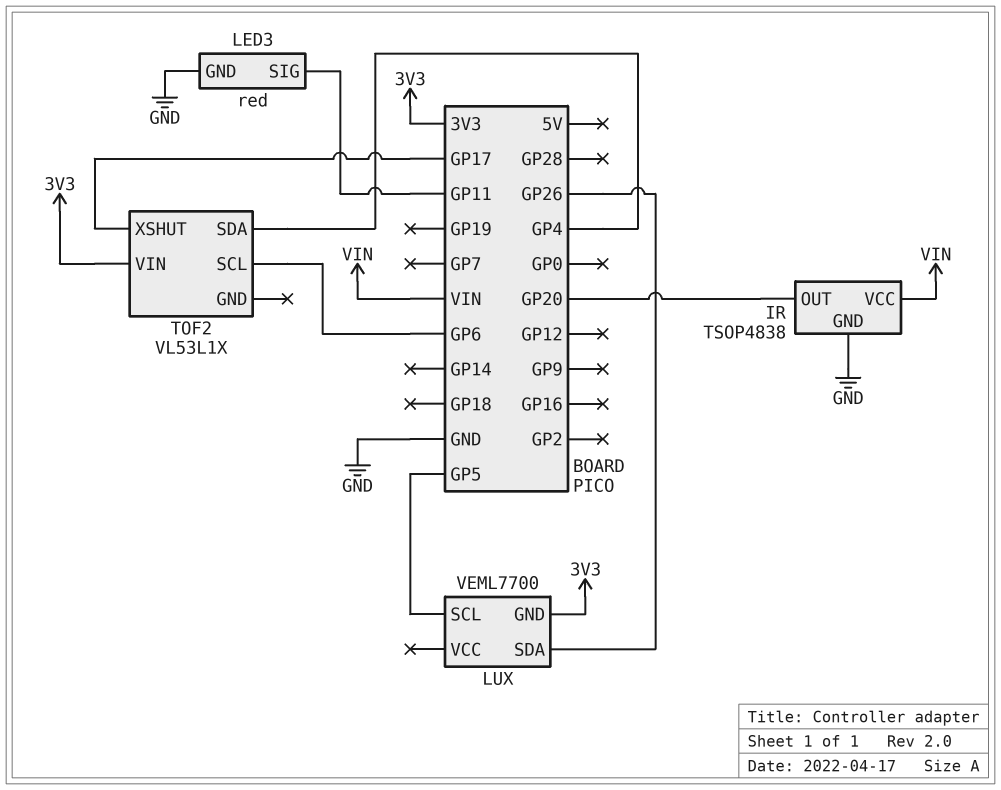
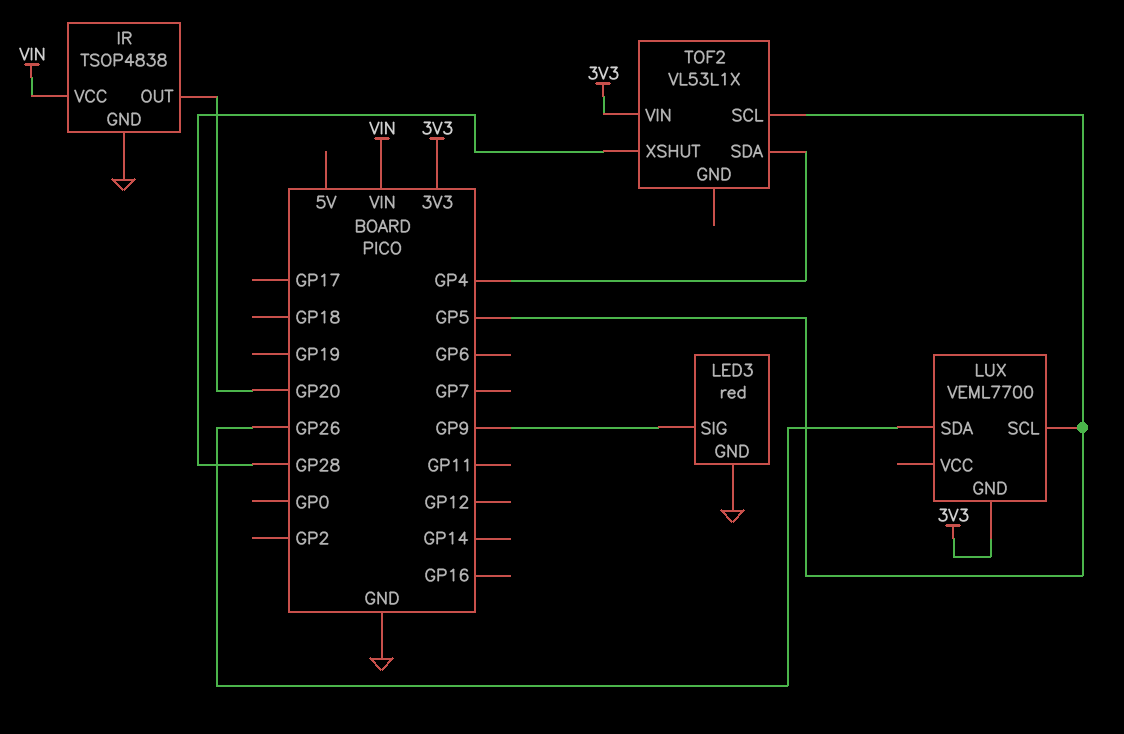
LED3 pin SIG: GP11 -> GP9
TOF2 pin SCL: GP6 -> GP5
TOF2 pin XSHUT: GP17 -> GP28

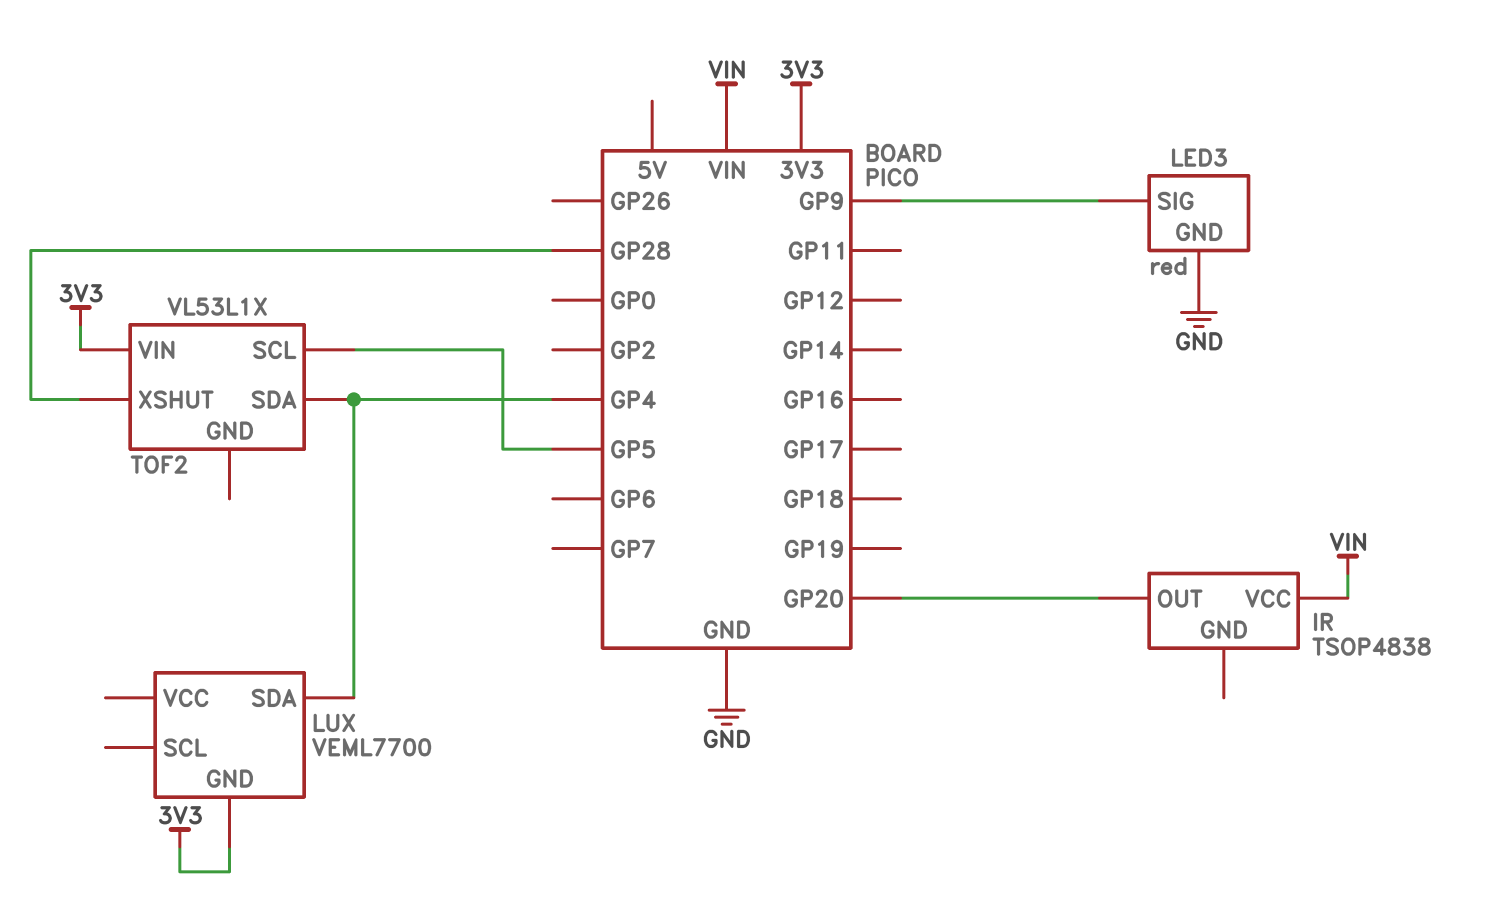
IR pin GND: GND -> none
LUX pin SCL: GP5 -> none
LUX pin SDA: GP26 -> GP4

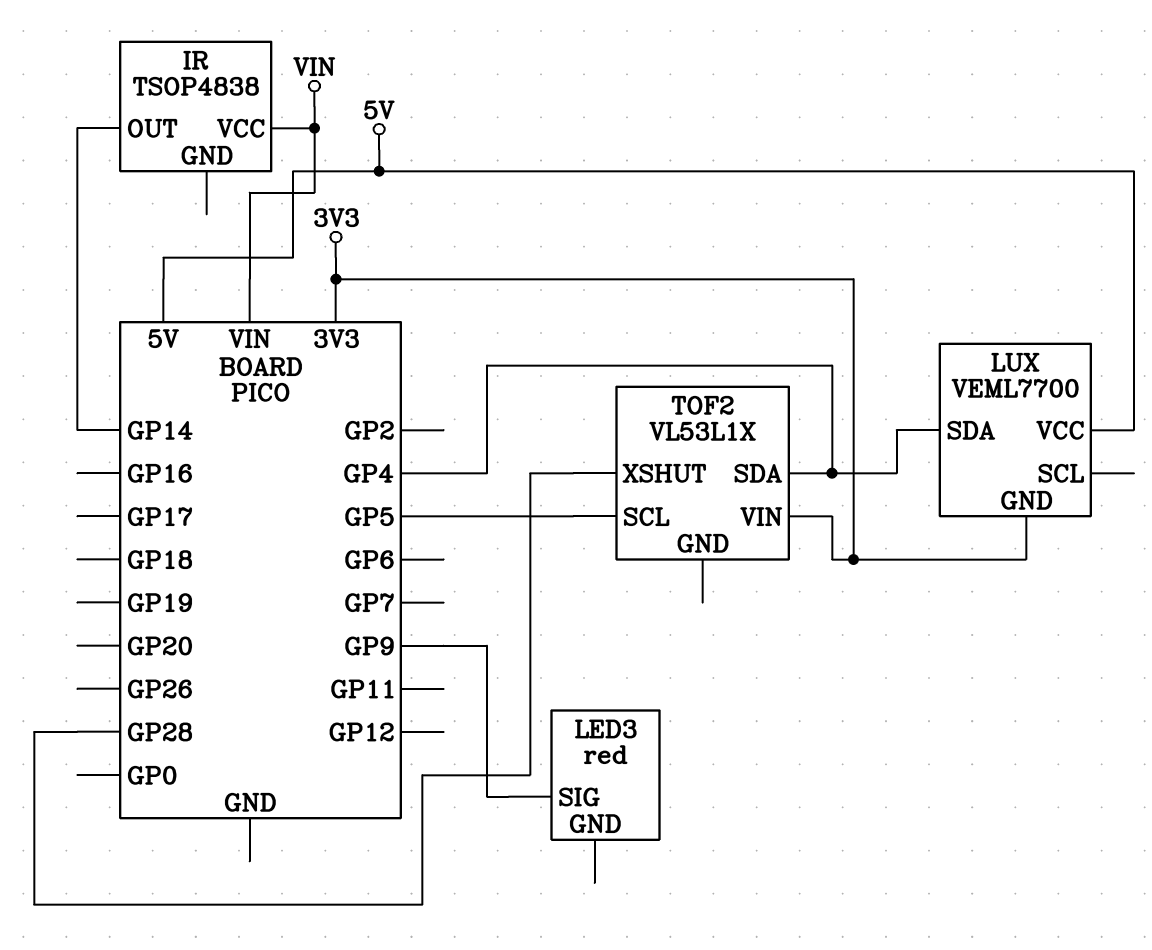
IR pin OUT: GP20 -> GP14
LED3 pin GND: GND -> none
LUX pin VCC: none -> 5V

